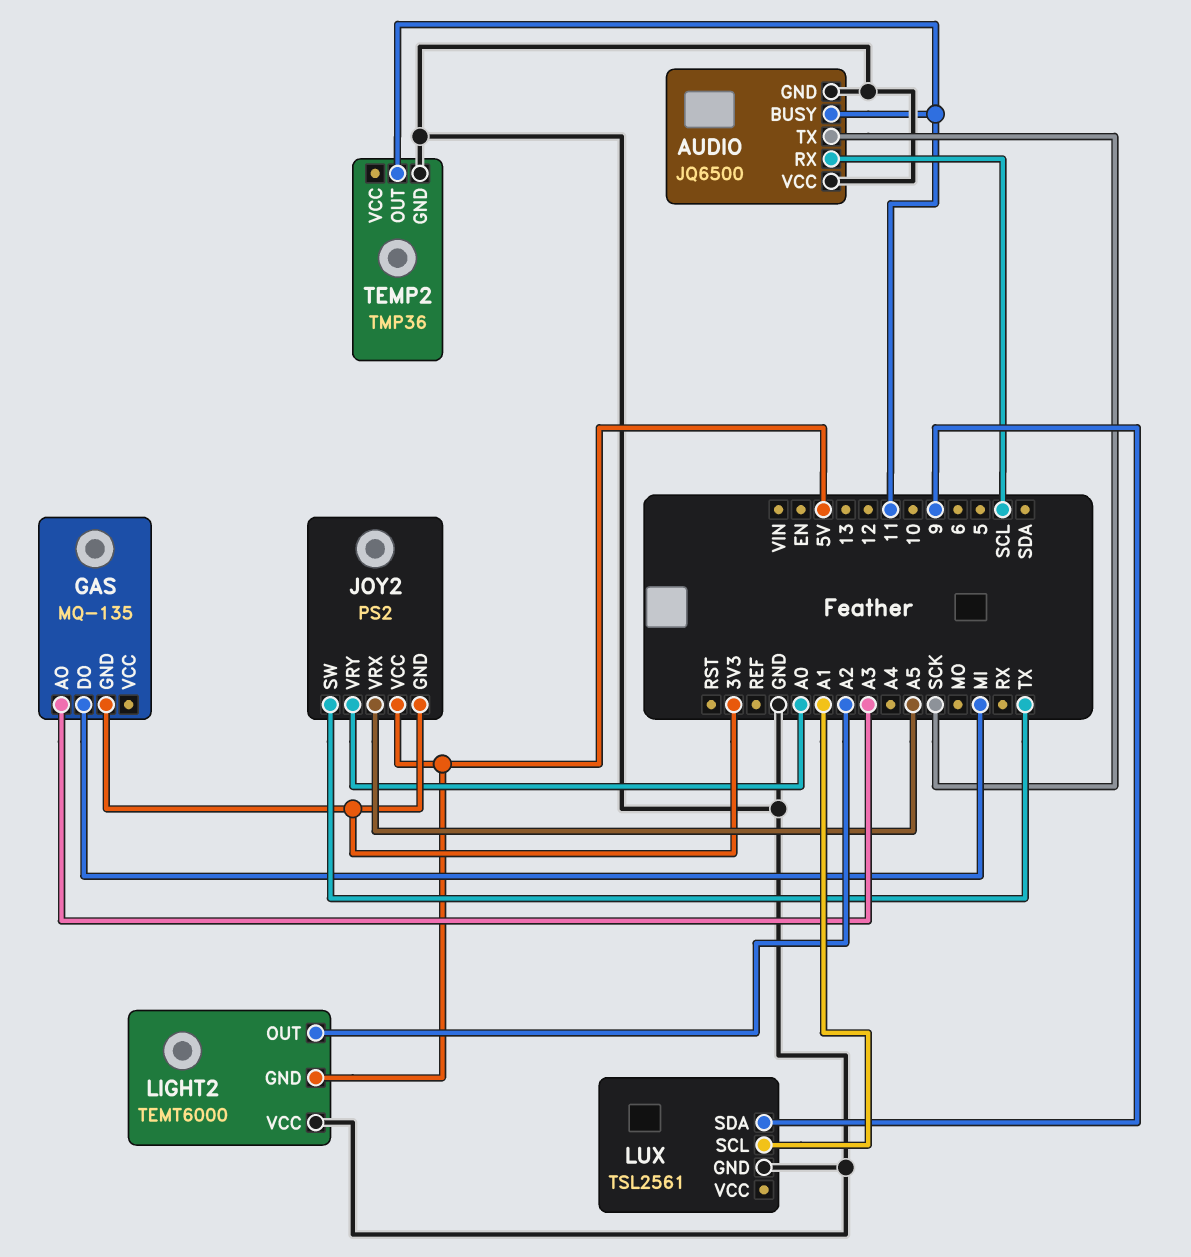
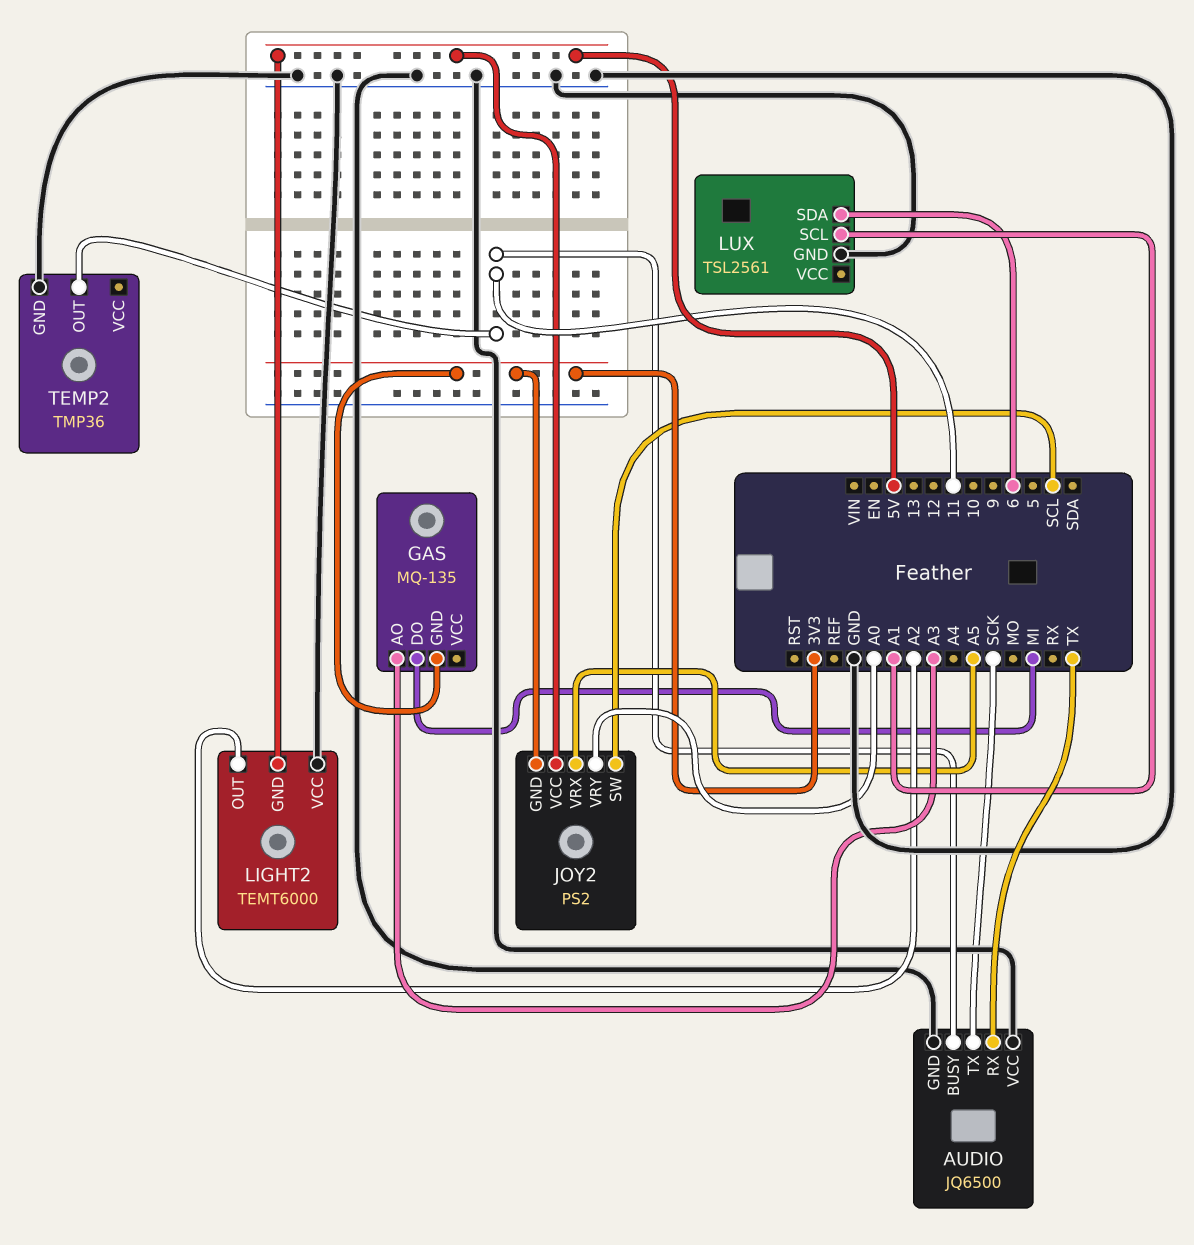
AUDIO pin RX: SCL -> TX
JOY2 pin SW: TX -> SCL
LUX pin SDA: 9 -> 6

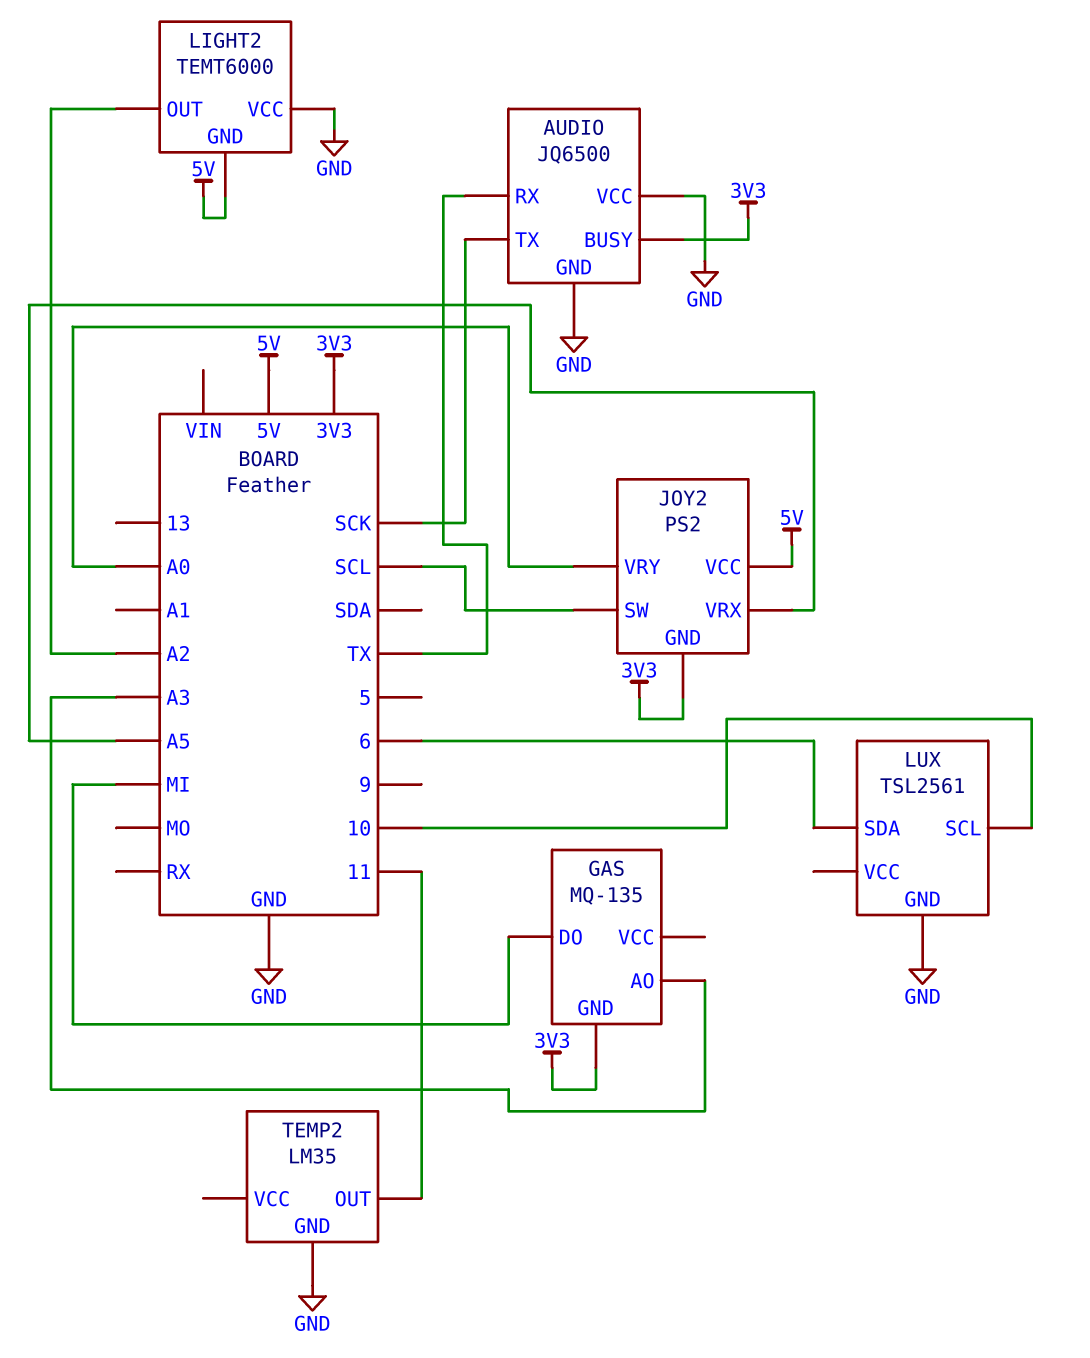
AUDIO pin BUSY: 11 -> 3V3
LUX pin SCL: A1 -> 10
TEMP2: TMP36 -> LM35

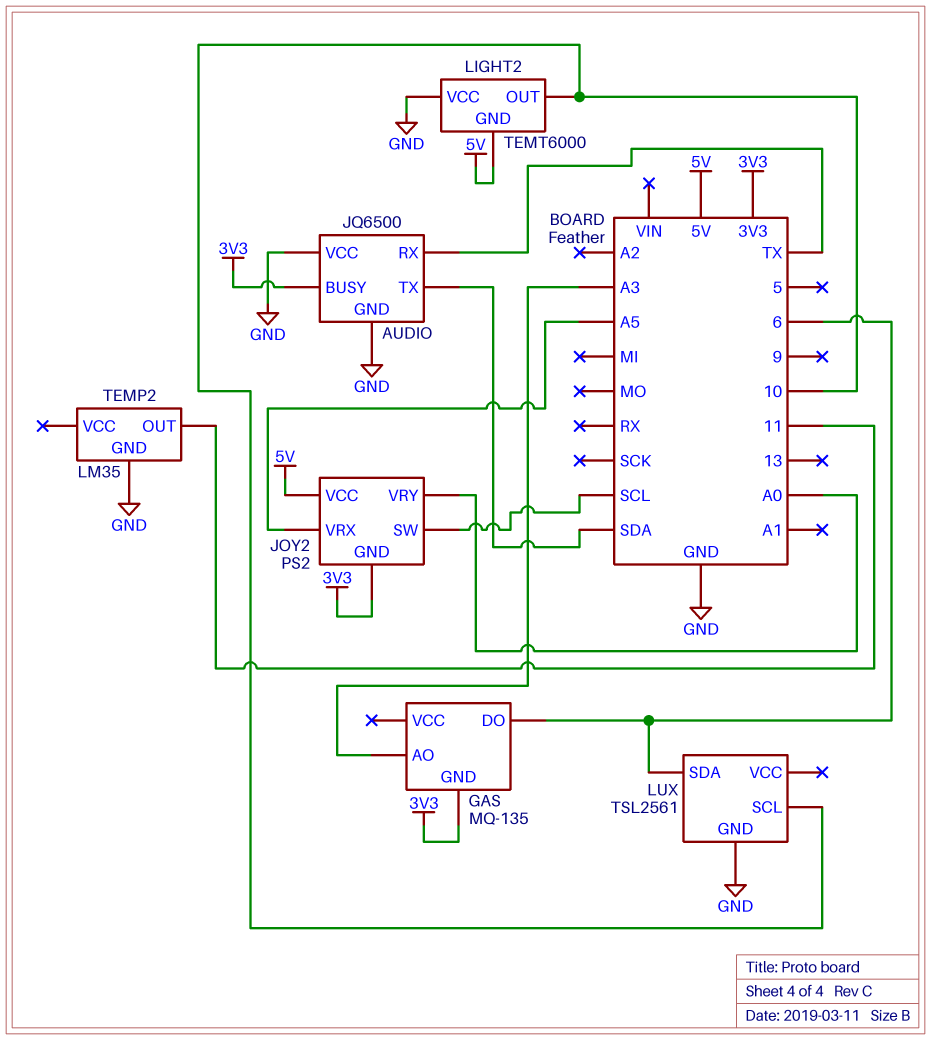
AUDIO pin TX: SCK -> SDA
GAS pin DO: MI -> 6
LIGHT2 pin OUT: A2 -> 10

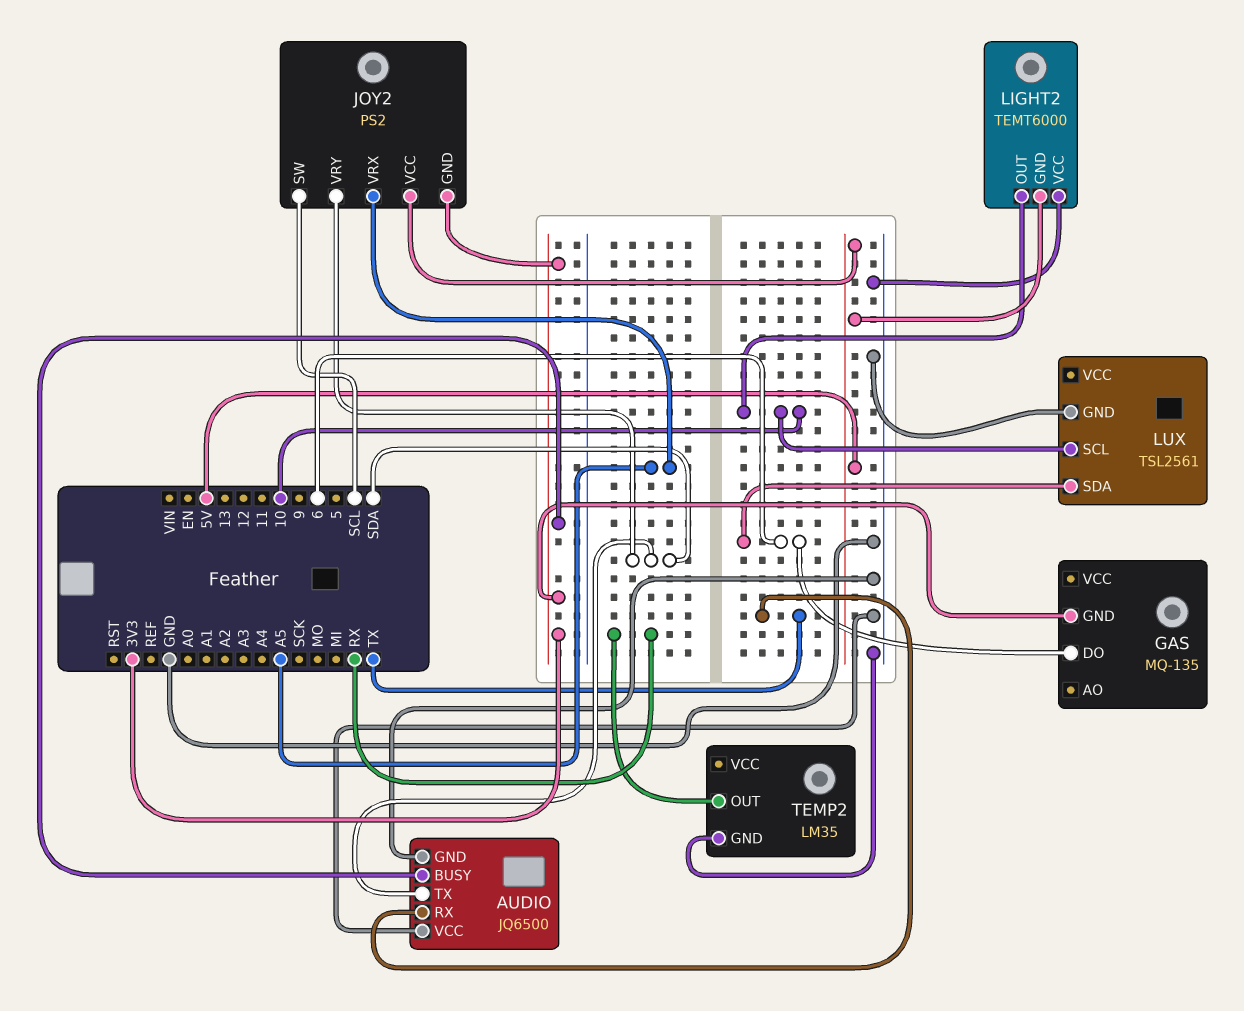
GAS pin AO: A3 -> none
JOY2 pin VRY: A0 -> SDA
TEMP2 pin OUT: 11 -> RX

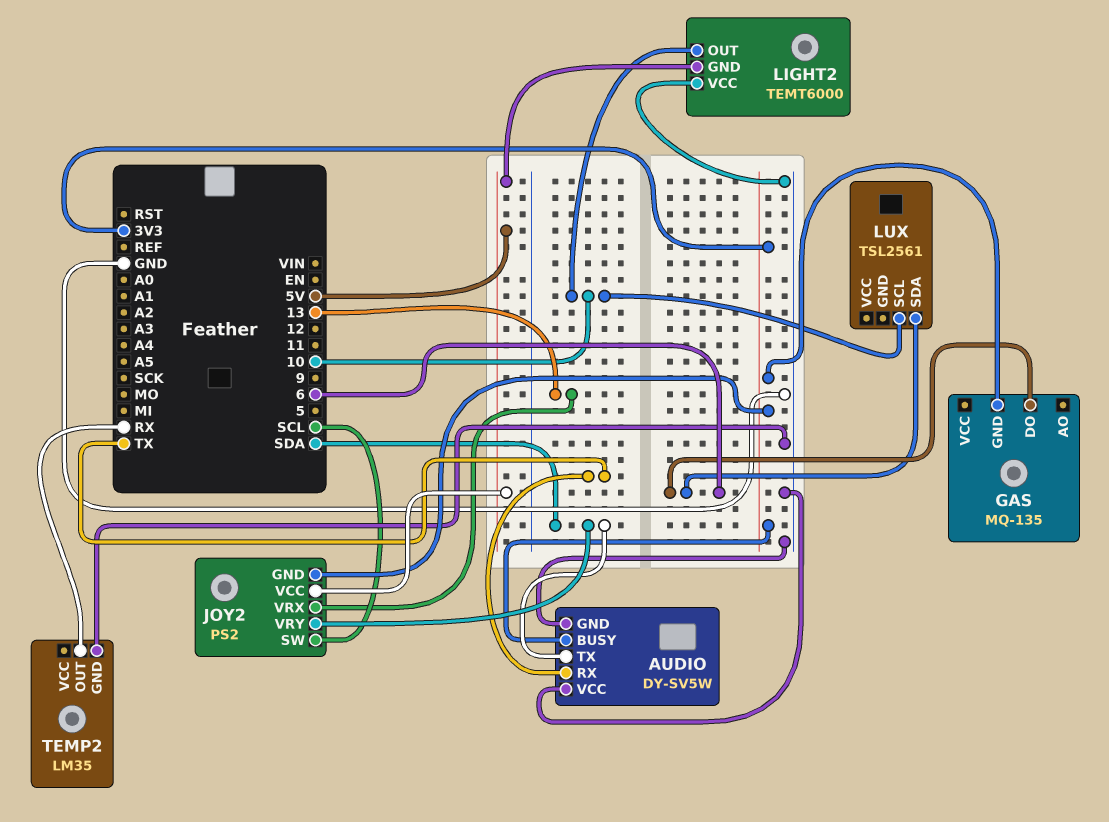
AUDIO: JQ6500 -> DY-SV5W
JOY2 pin VRX: A5 -> 13
LUX pin GND: GND -> none

